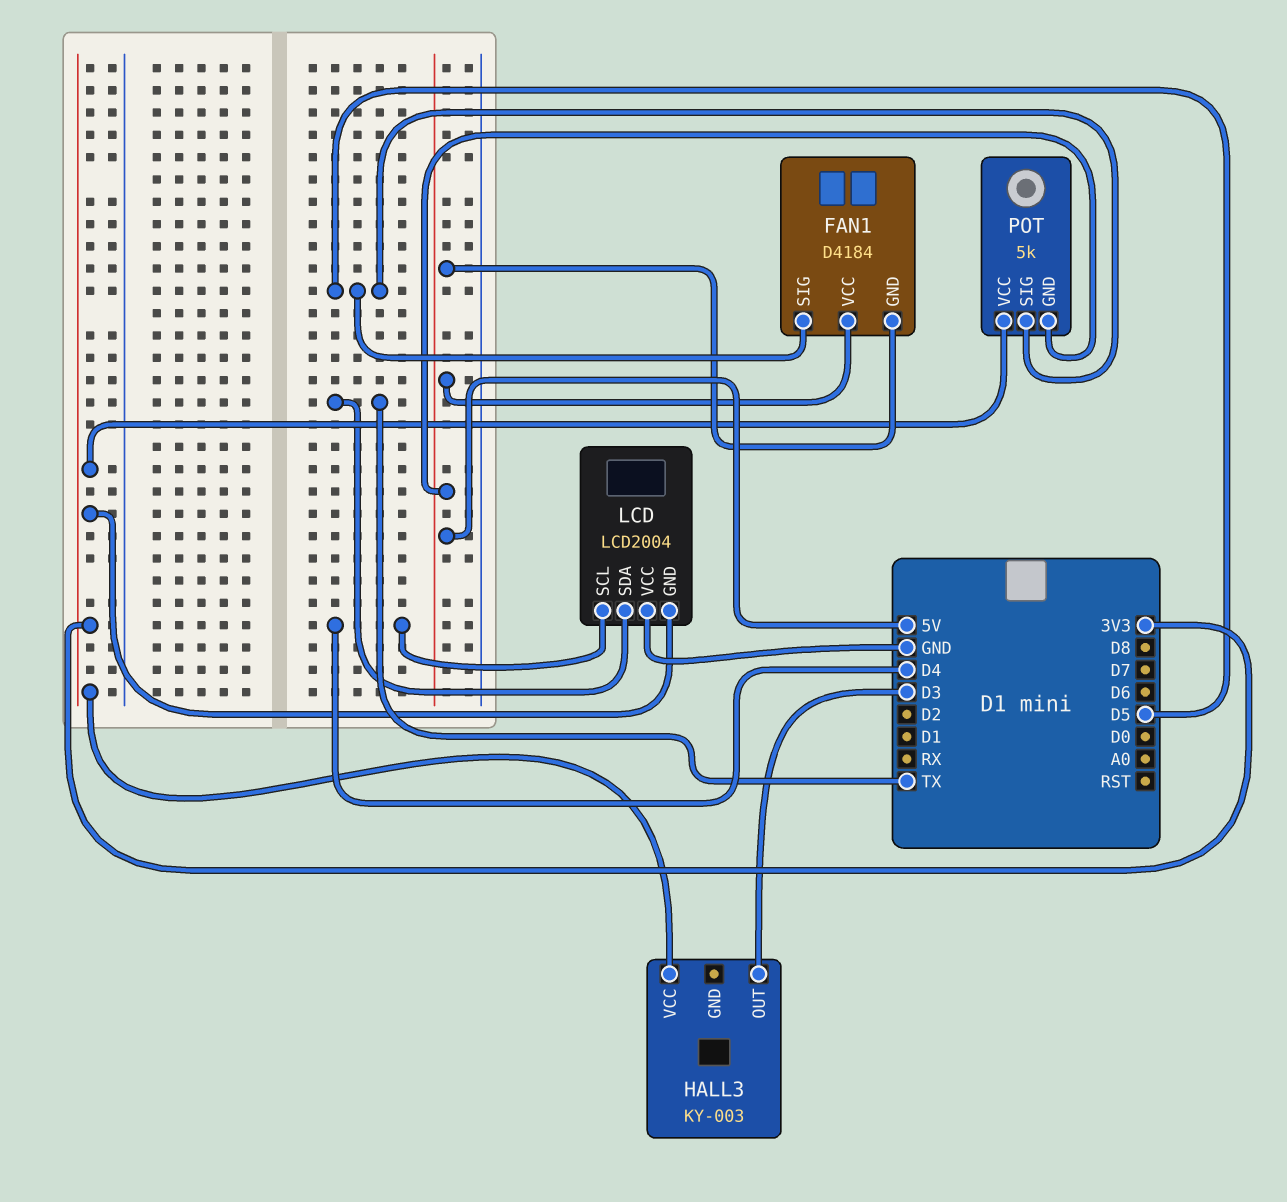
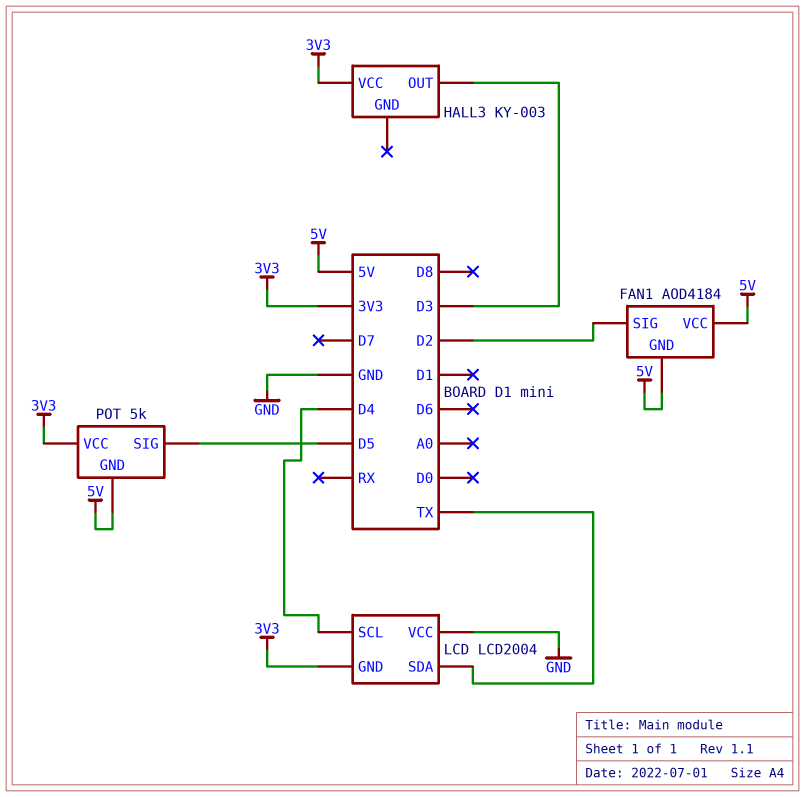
FAN1: D4184 -> AOD4184
FAN1 pin SIG: D5 -> D2

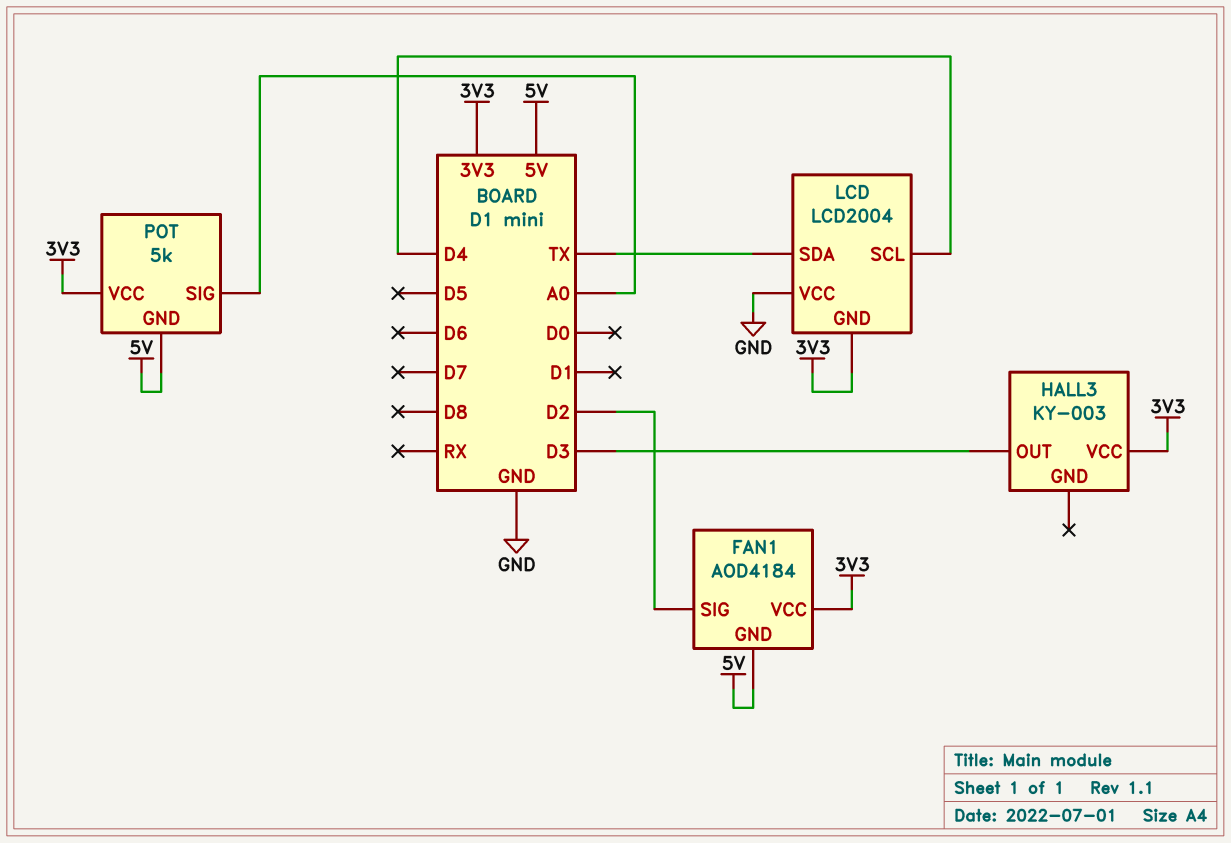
FAN1 pin VCC: 5V -> 3V3
POT pin SIG: D5 -> A0

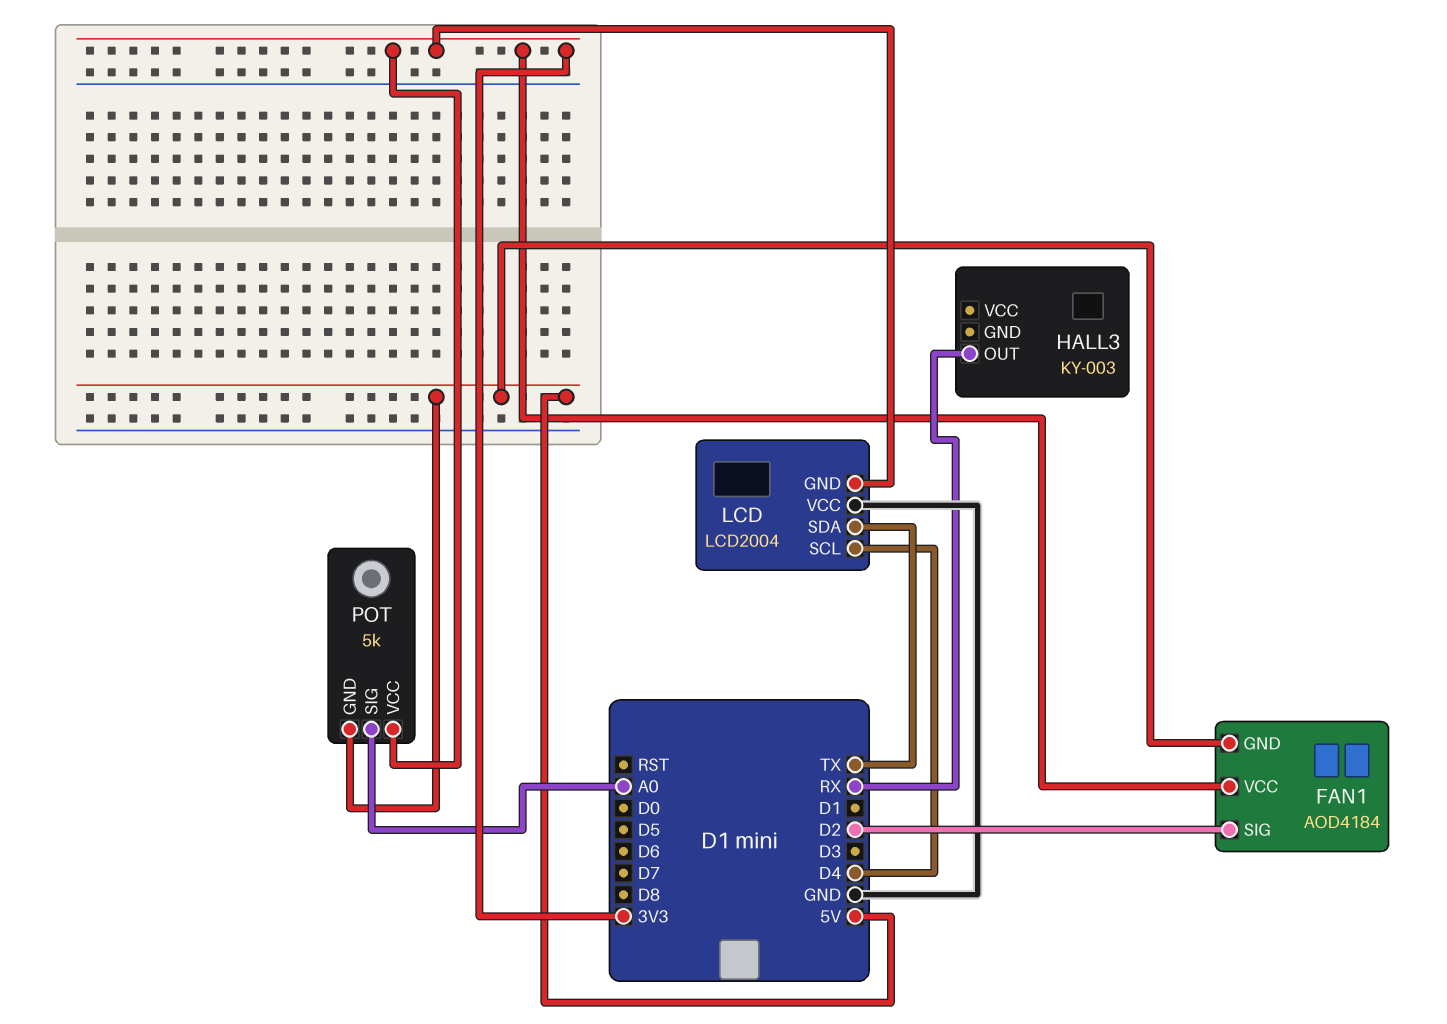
HALL3 pin OUT: D3 -> RX
HALL3 pin VCC: 3V3 -> none

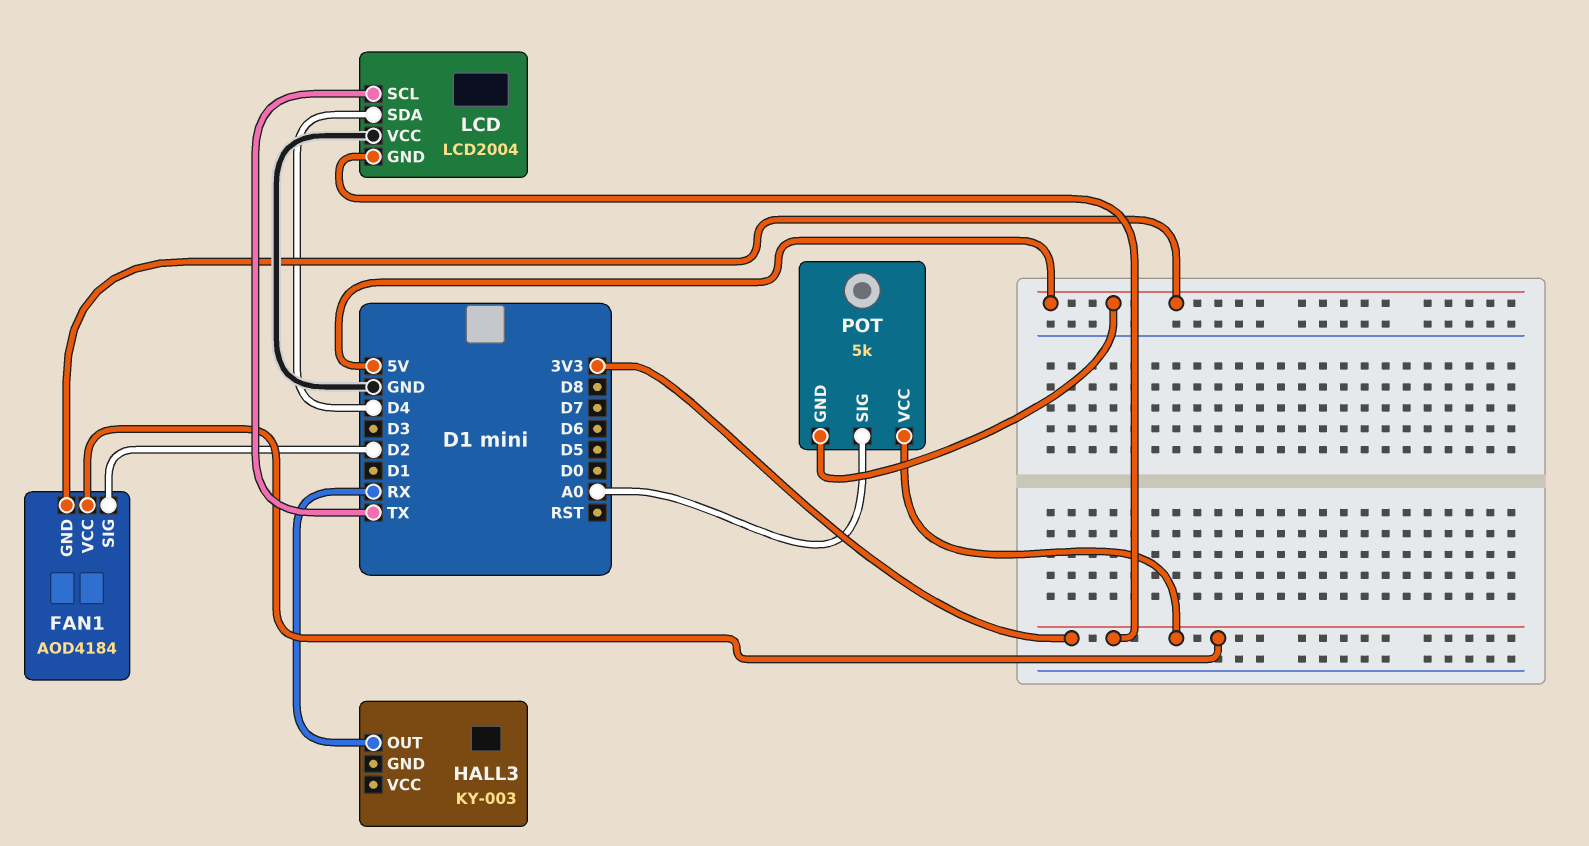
LCD pin SCL: D4 -> TX
LCD pin SDA: TX -> D4

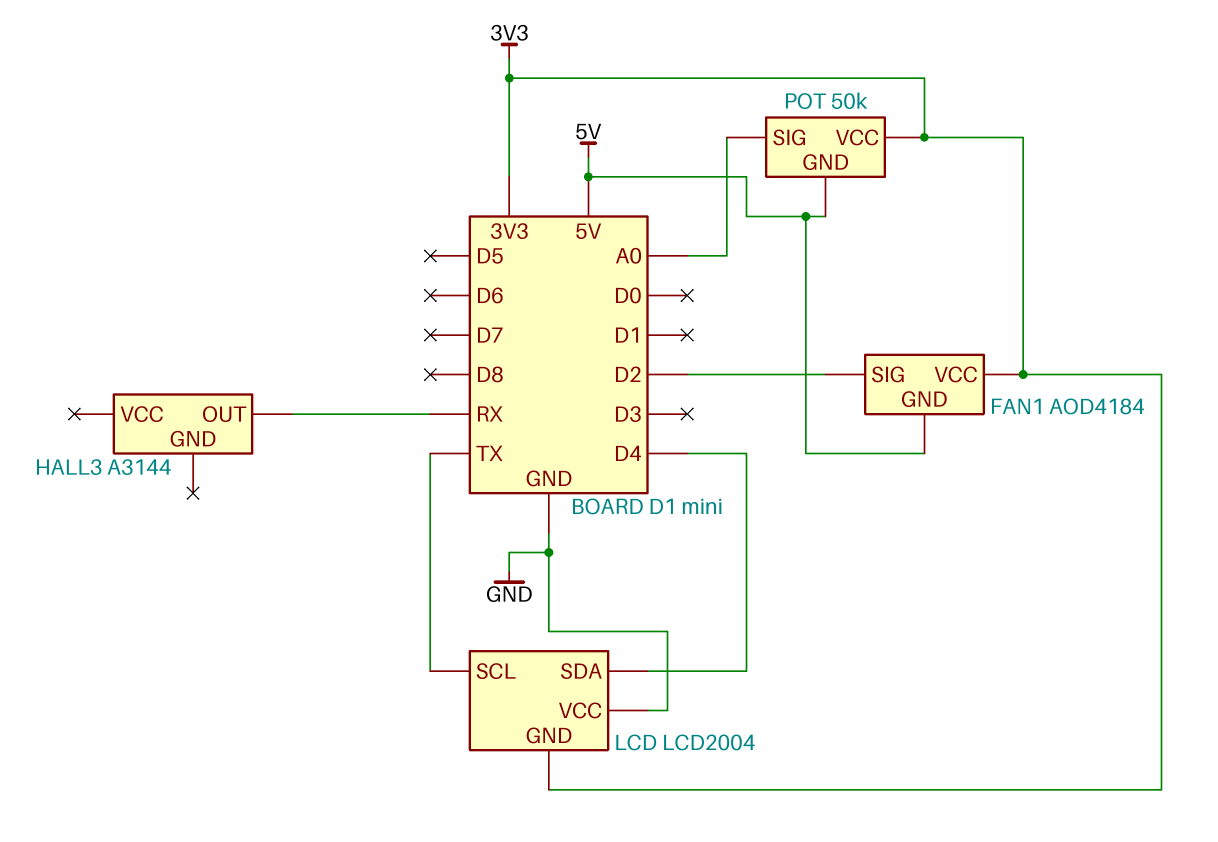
HALL3: KY-003 -> A3144
POT: 5k -> 50k

